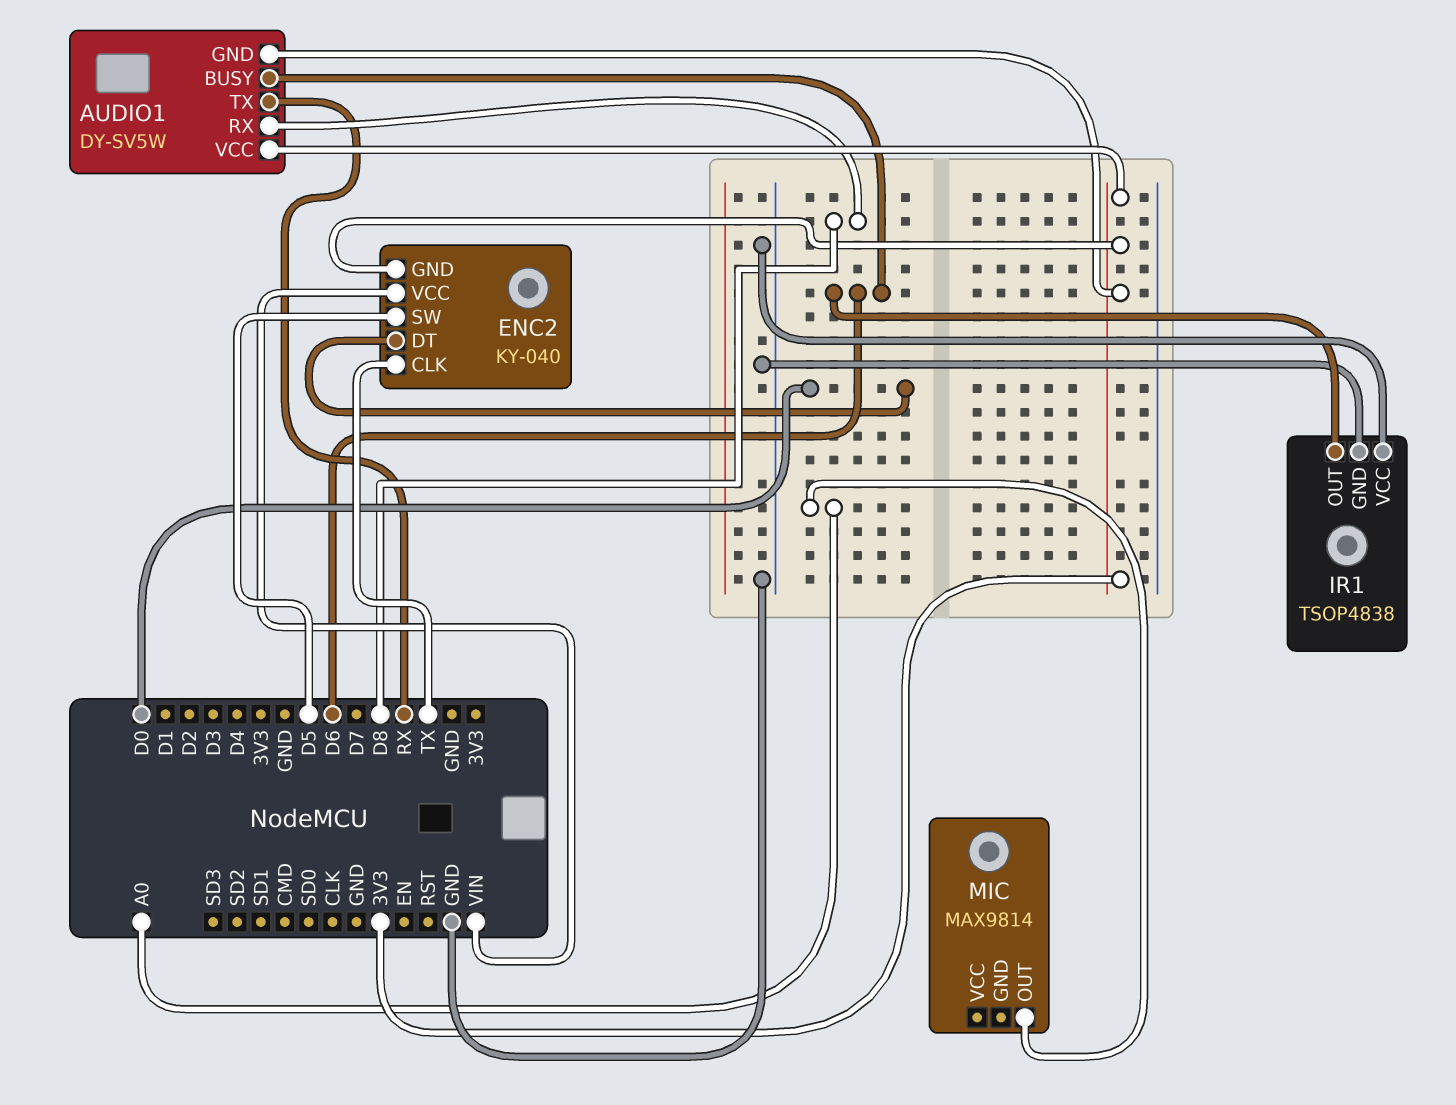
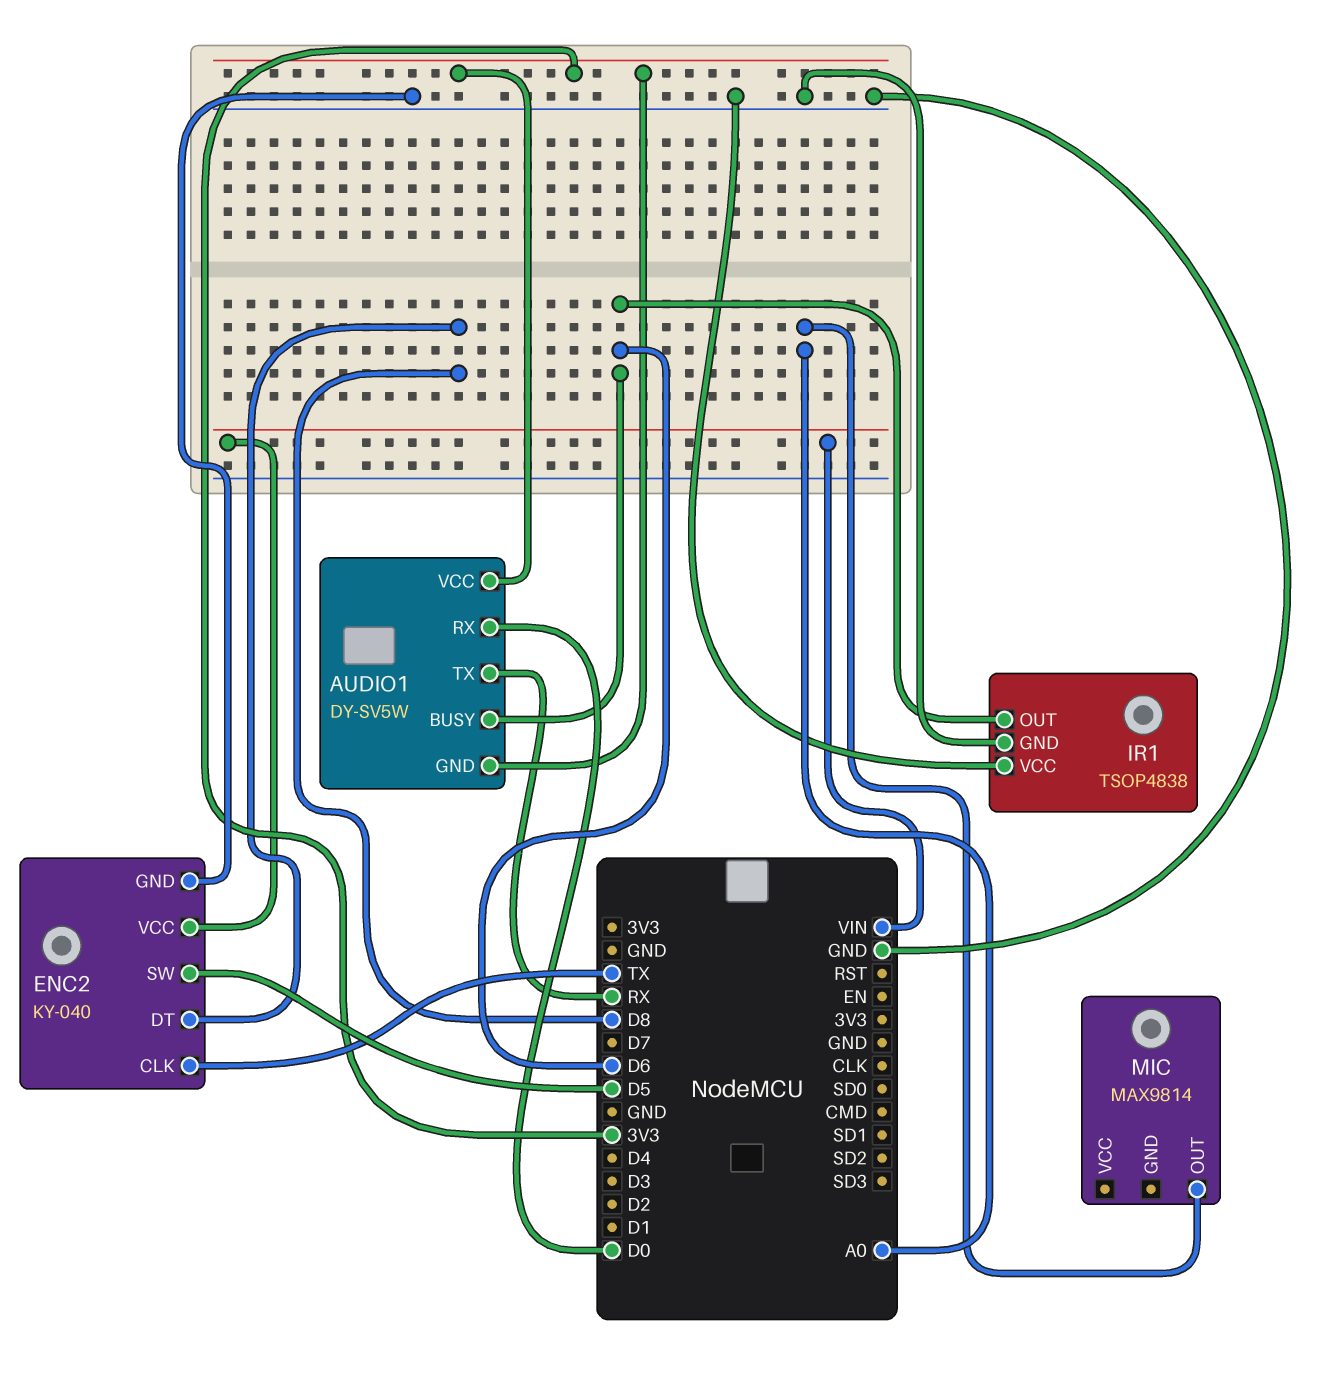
AUDIO1 pin RX: D8 -> D0
ENC2 pin DT: D0 -> D8
ENC2 pin GND: 3V3 -> GND

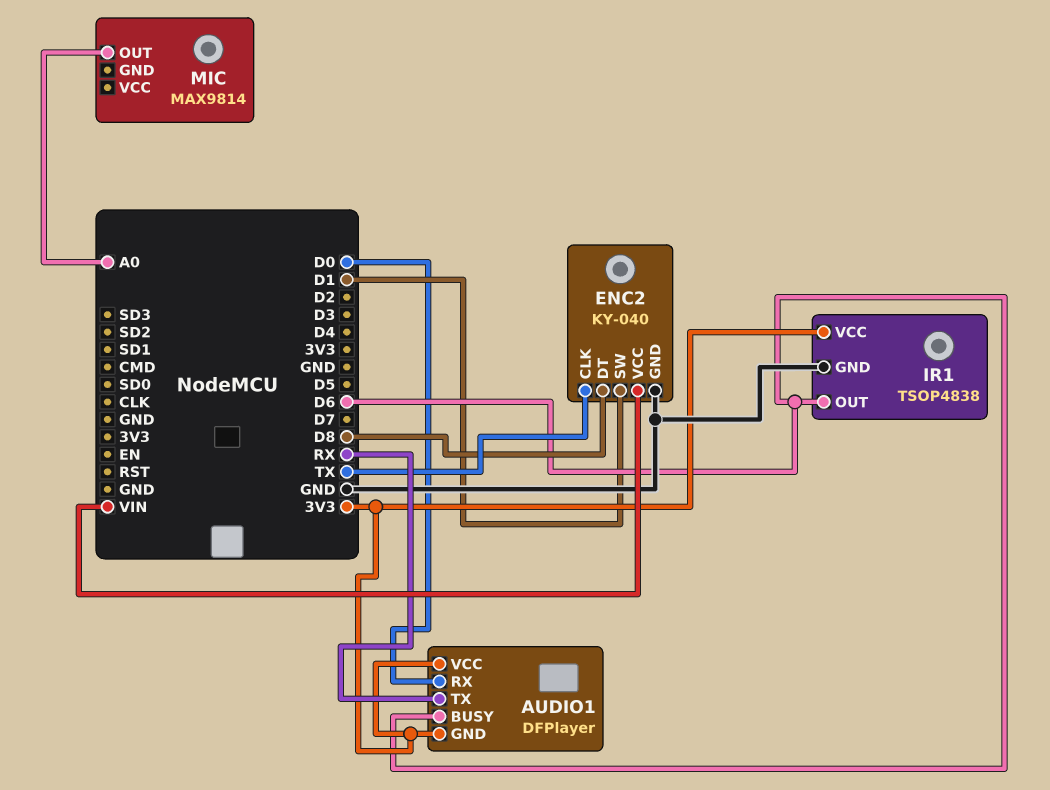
AUDIO1: DY-SV5W -> DFPlayer
ENC2 pin SW: D5 -> D1
IR1 pin VCC: GND -> 3V3

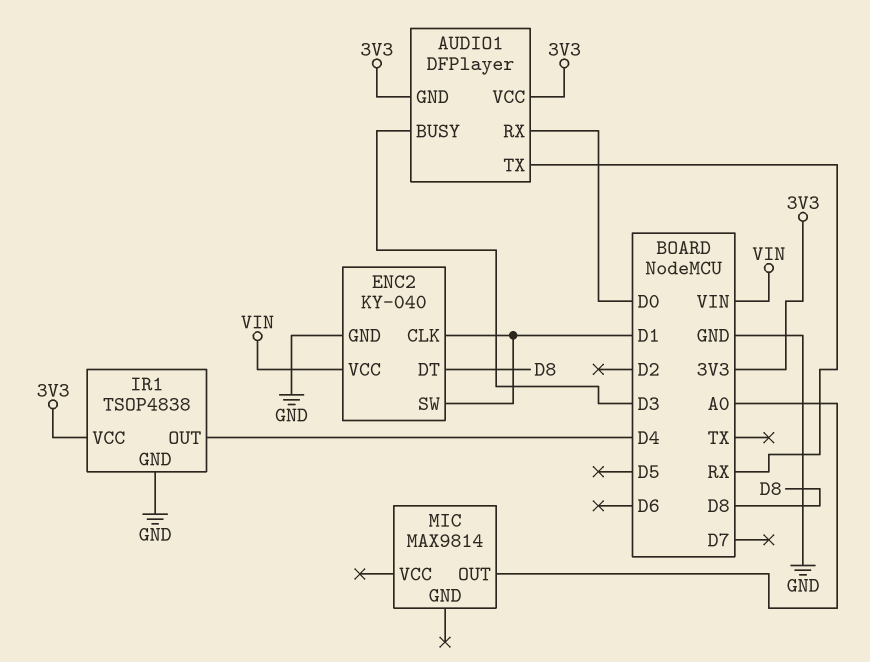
AUDIO1 pin BUSY: D6 -> D3
ENC2 pin CLK: TX -> D1
IR1 pin OUT: D6 -> D4

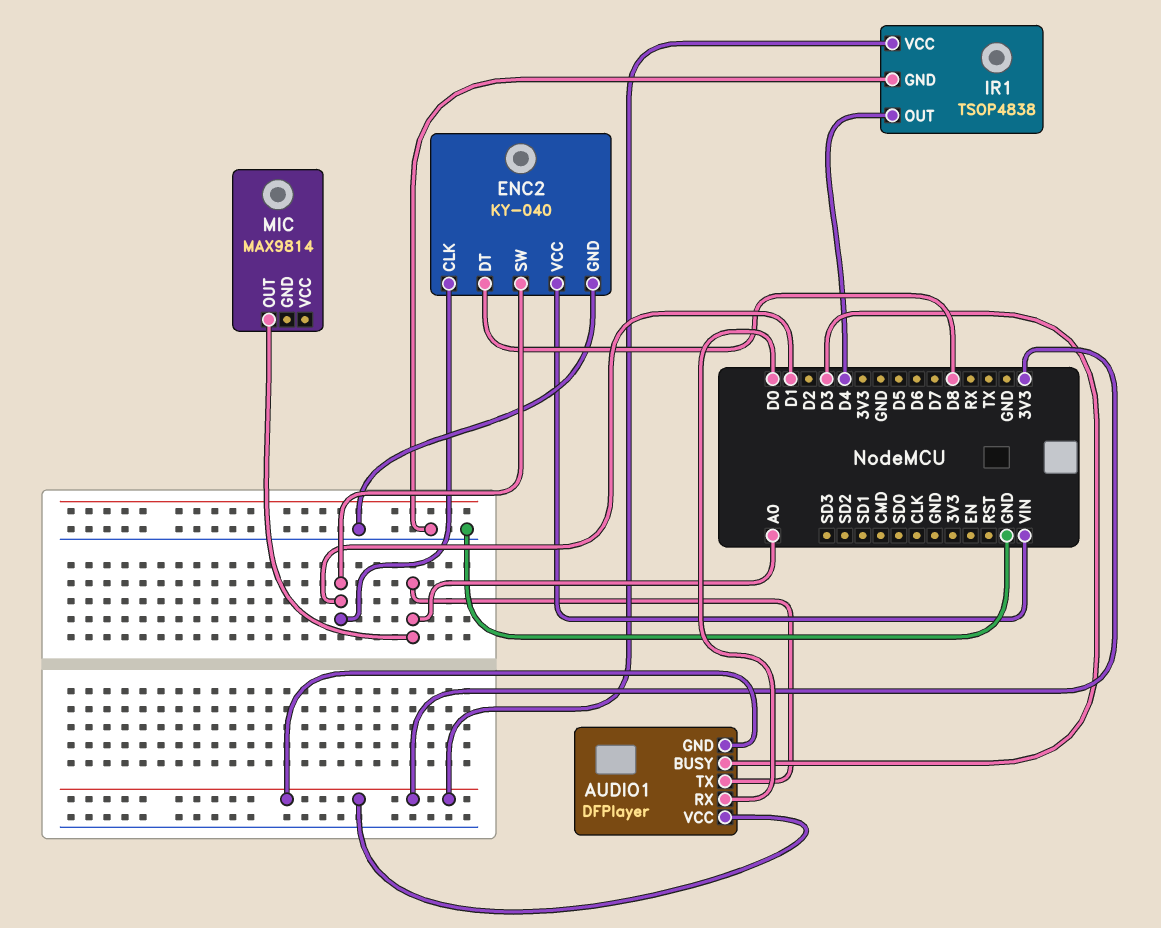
AUDIO1 pin TX: RX -> A0

